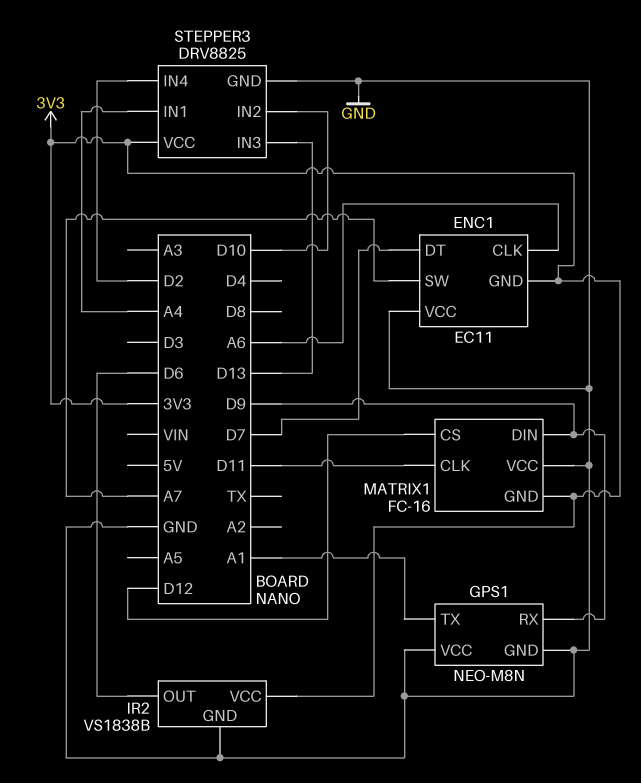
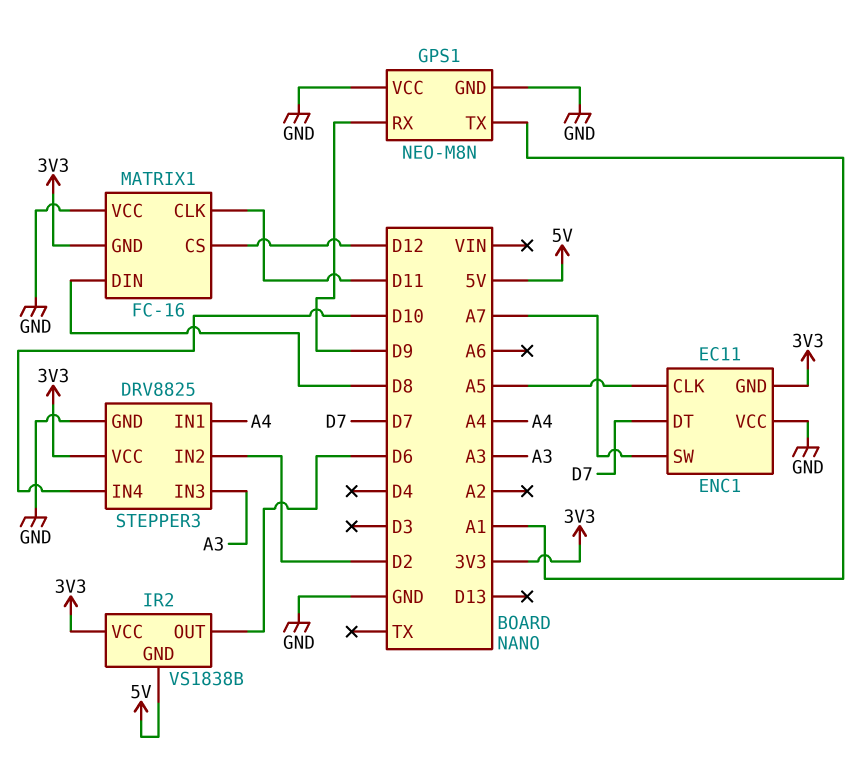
ENC1 pin CLK: A6 -> A5
IR2 pin GND: GND -> 5V
MATRIX1 pin DIN: D9 -> D8
STEPPER3 pin IN2: D10 -> D2
STEPPER3 pin IN3: D13 -> A3
STEPPER3 pin IN4: D2 -> D10

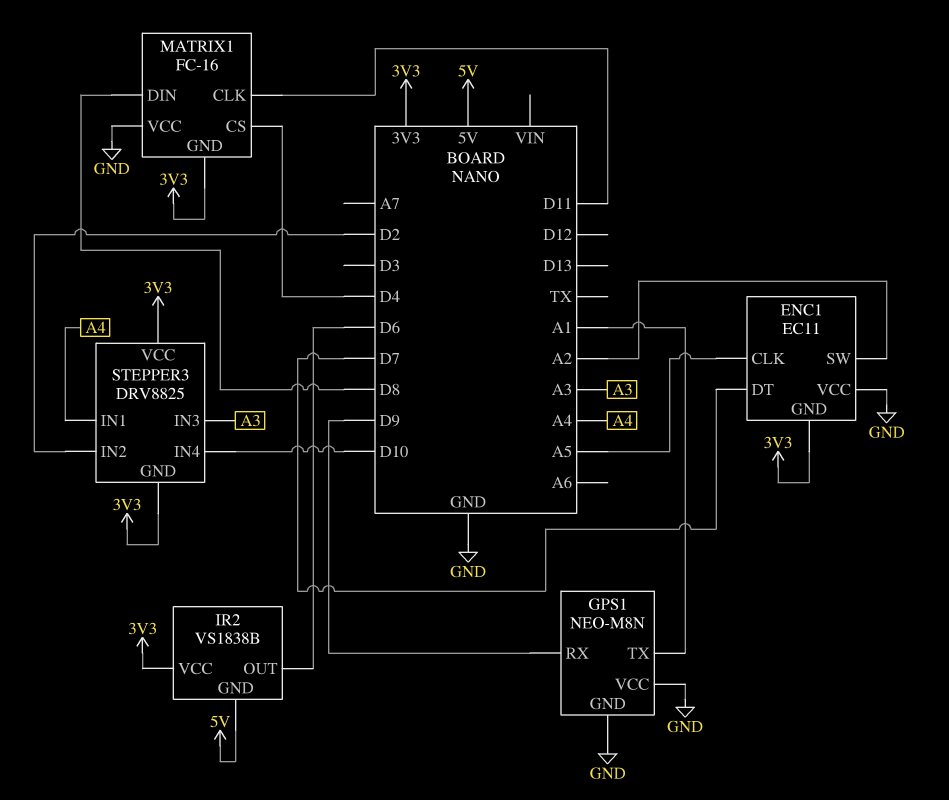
ENC1 pin SW: A7 -> A2
MATRIX1 pin CS: D12 -> D4
STEPPER3 pin GND: GND -> 3V3

